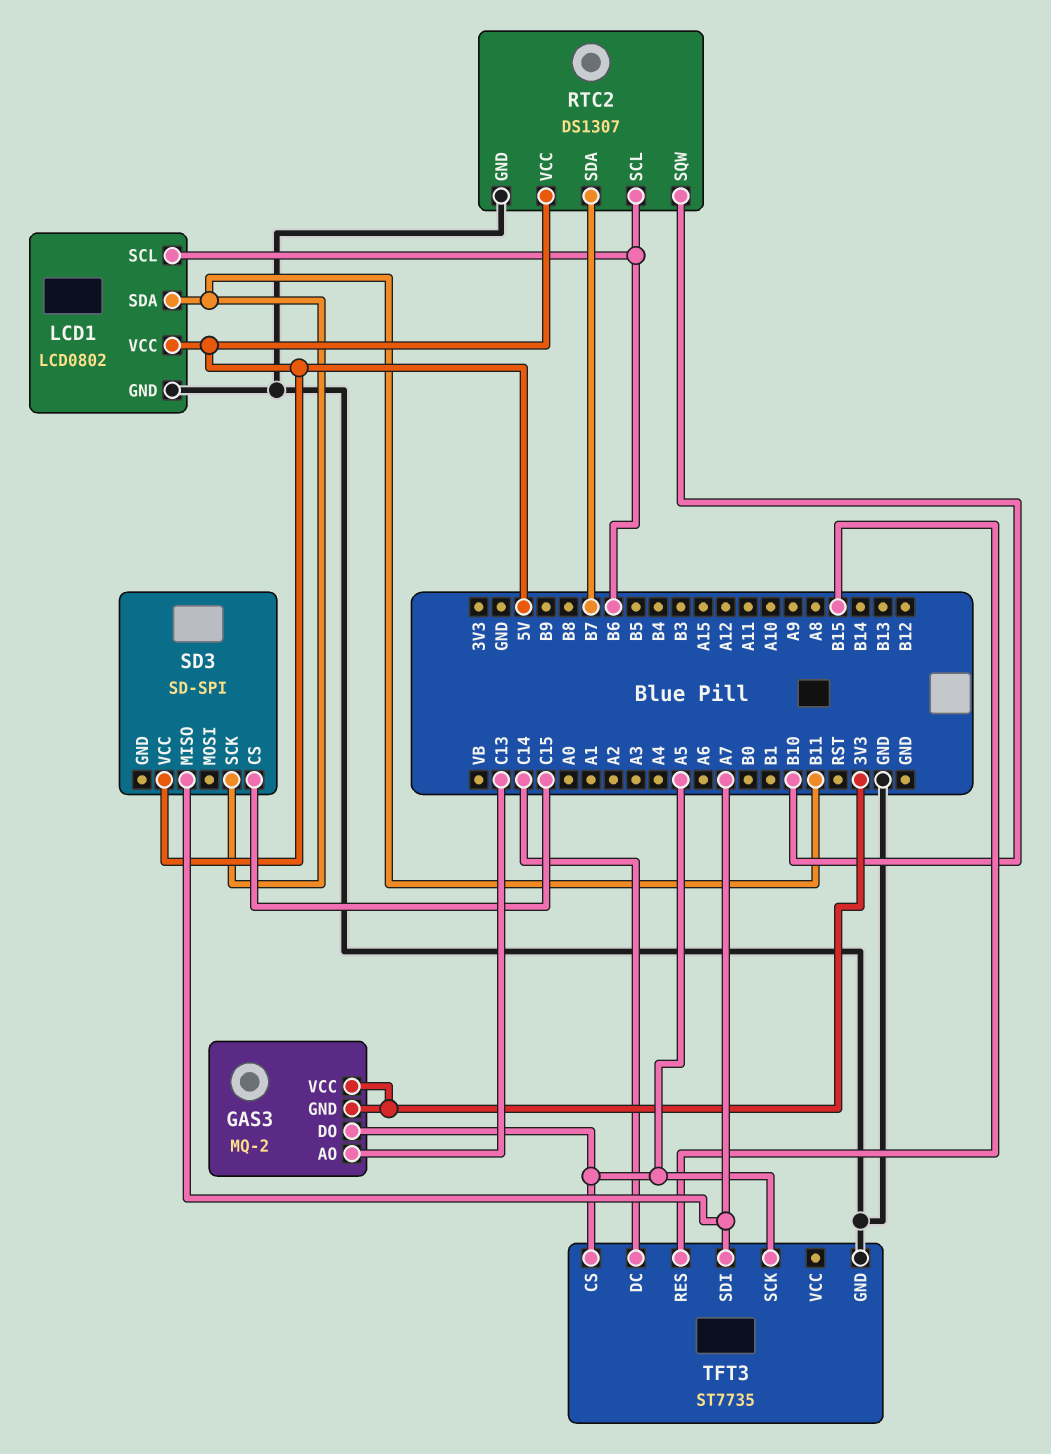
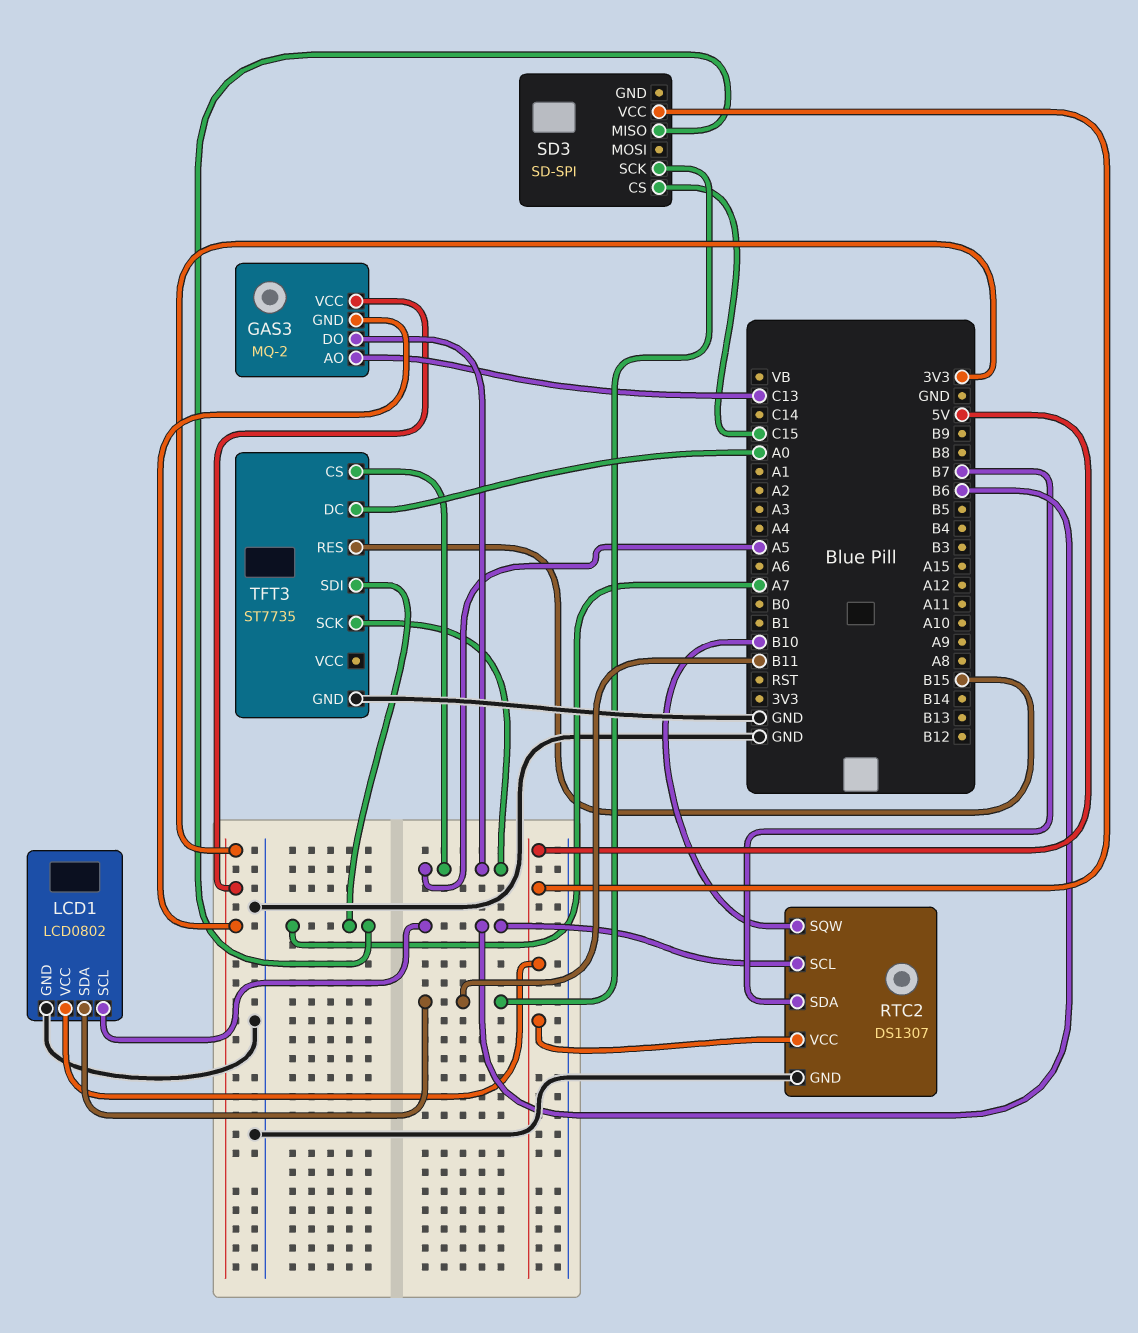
TFT3 pin DC: C14 -> A0

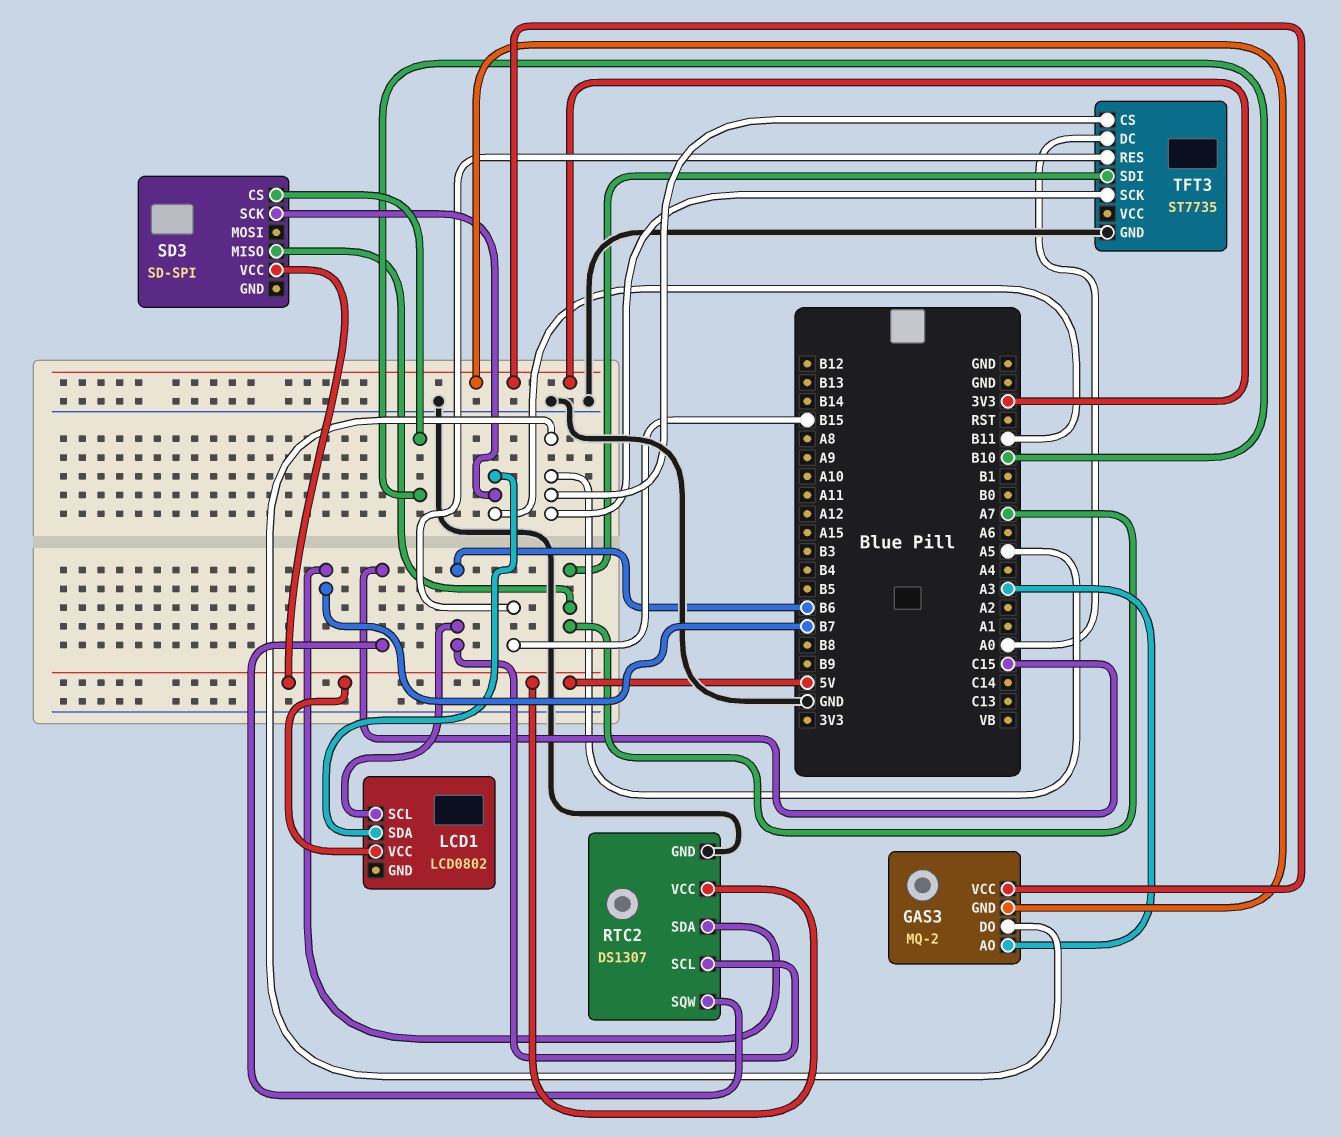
GAS3 pin AO: C13 -> A3
LCD1 pin GND: GND -> none
RTC2 pin SQW: B10 -> C15
SD3 pin CS: C15 -> B10

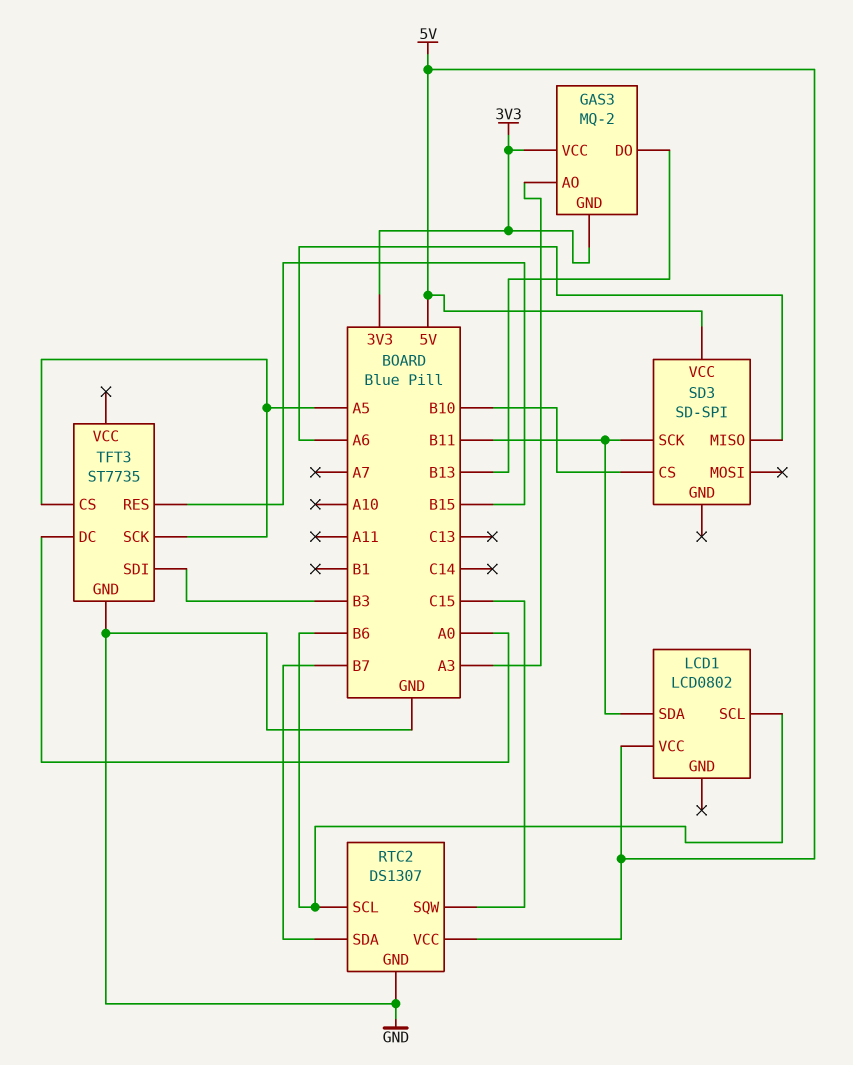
GAS3 pin DO: A5 -> B13
SD3 pin MISO: A7 -> A6
TFT3 pin SDI: A7 -> B3

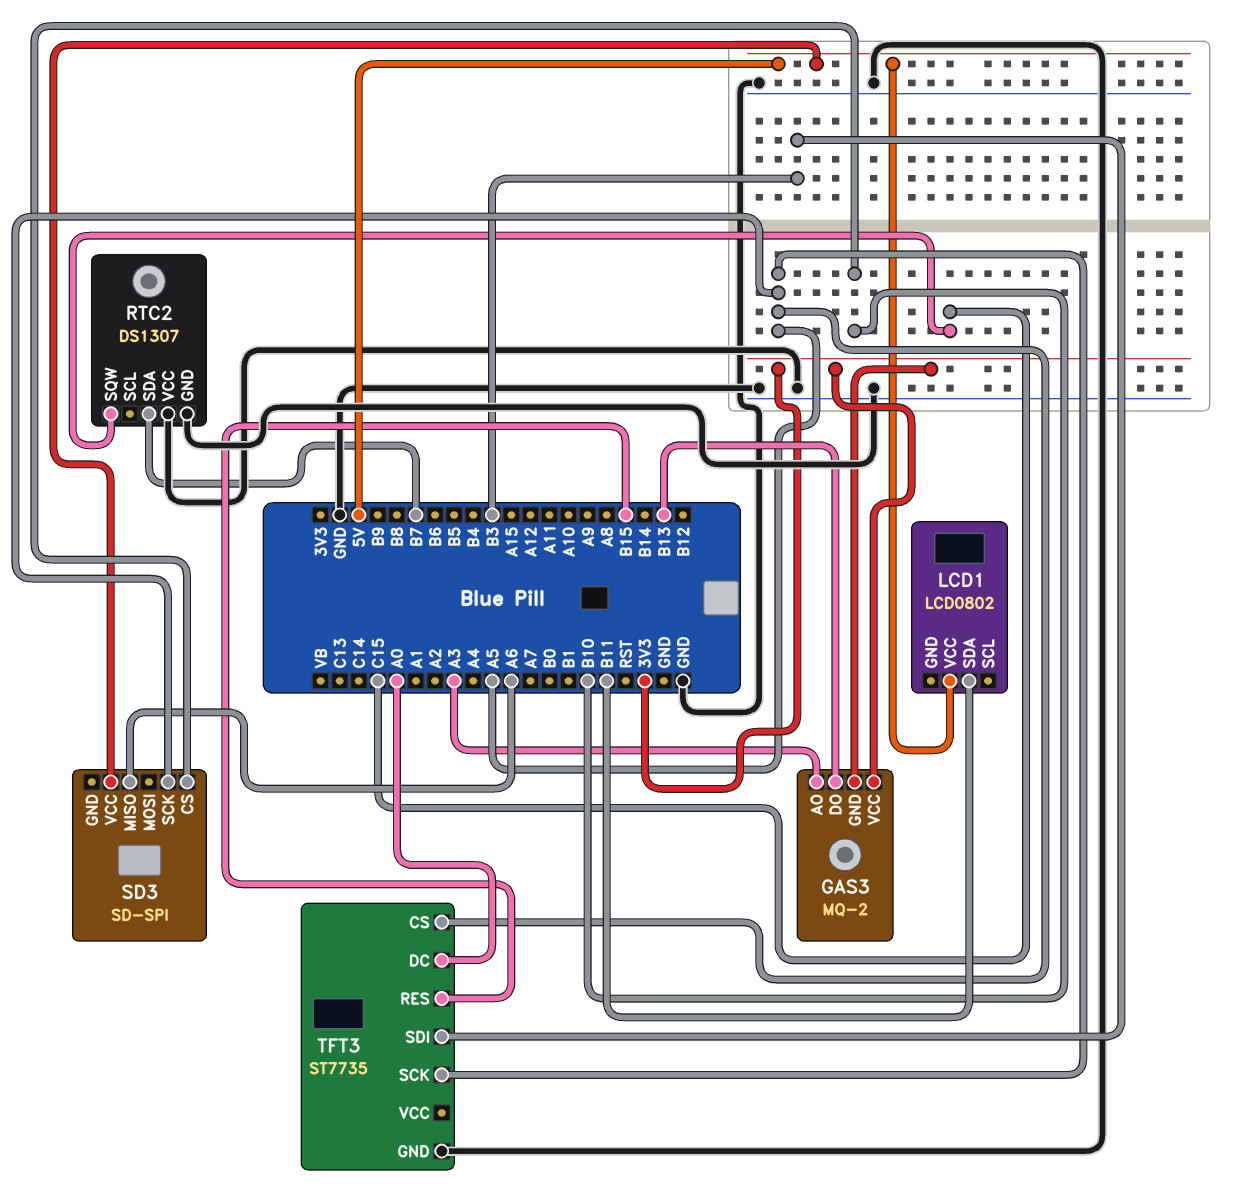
LCD1 pin SCL: B6 -> none
RTC2 pin SCL: B6 -> none
RTC2 pin VCC: 5V -> GND
SD3 pin SCK: B11 -> A5

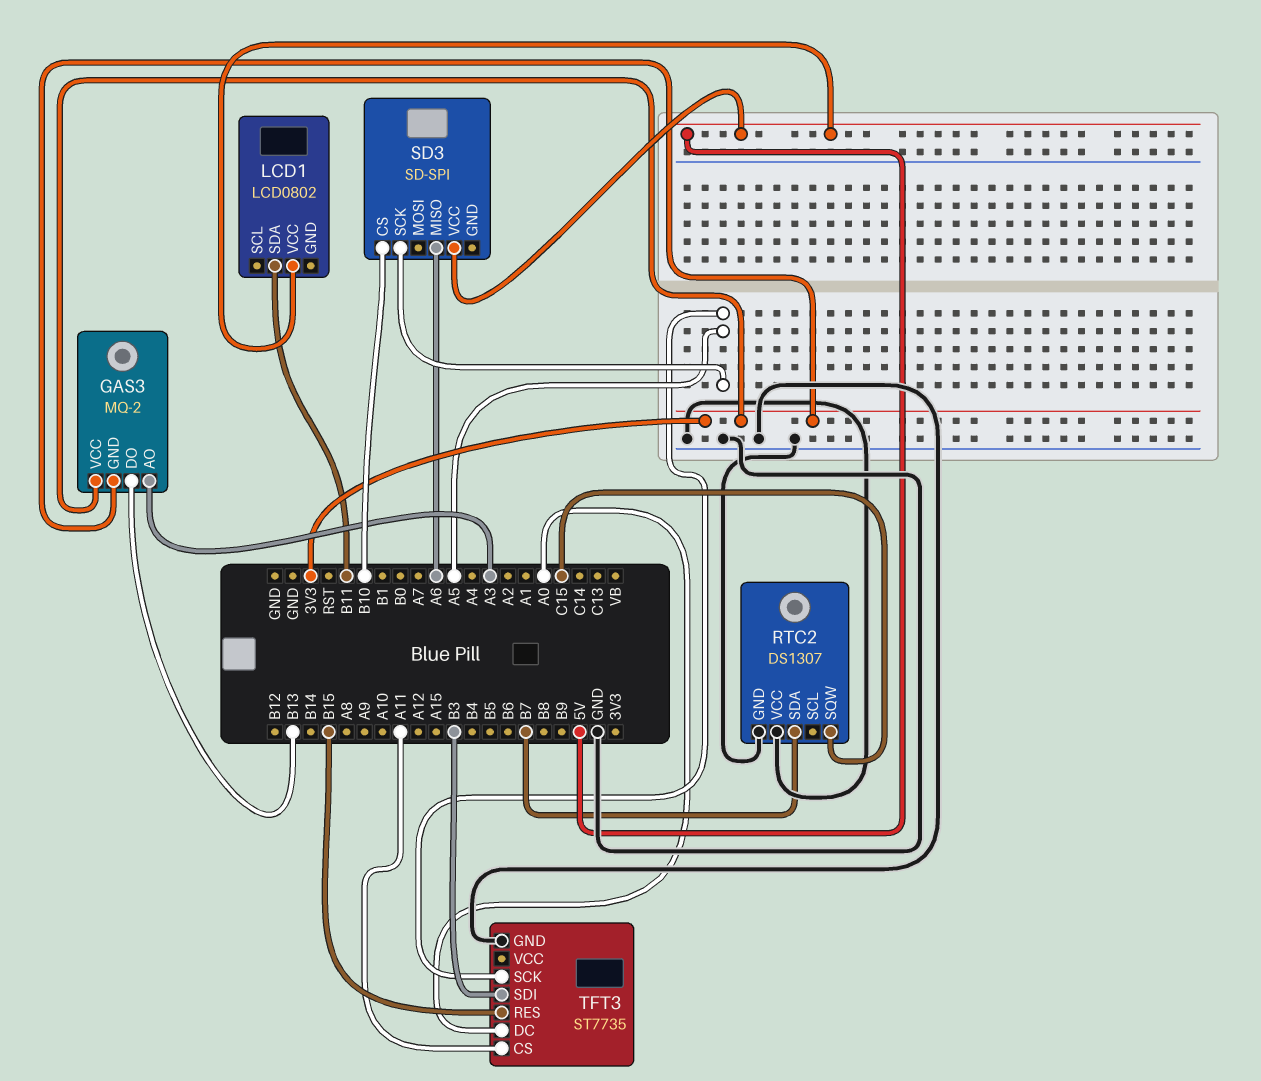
TFT3 pin CS: A5 -> A11

